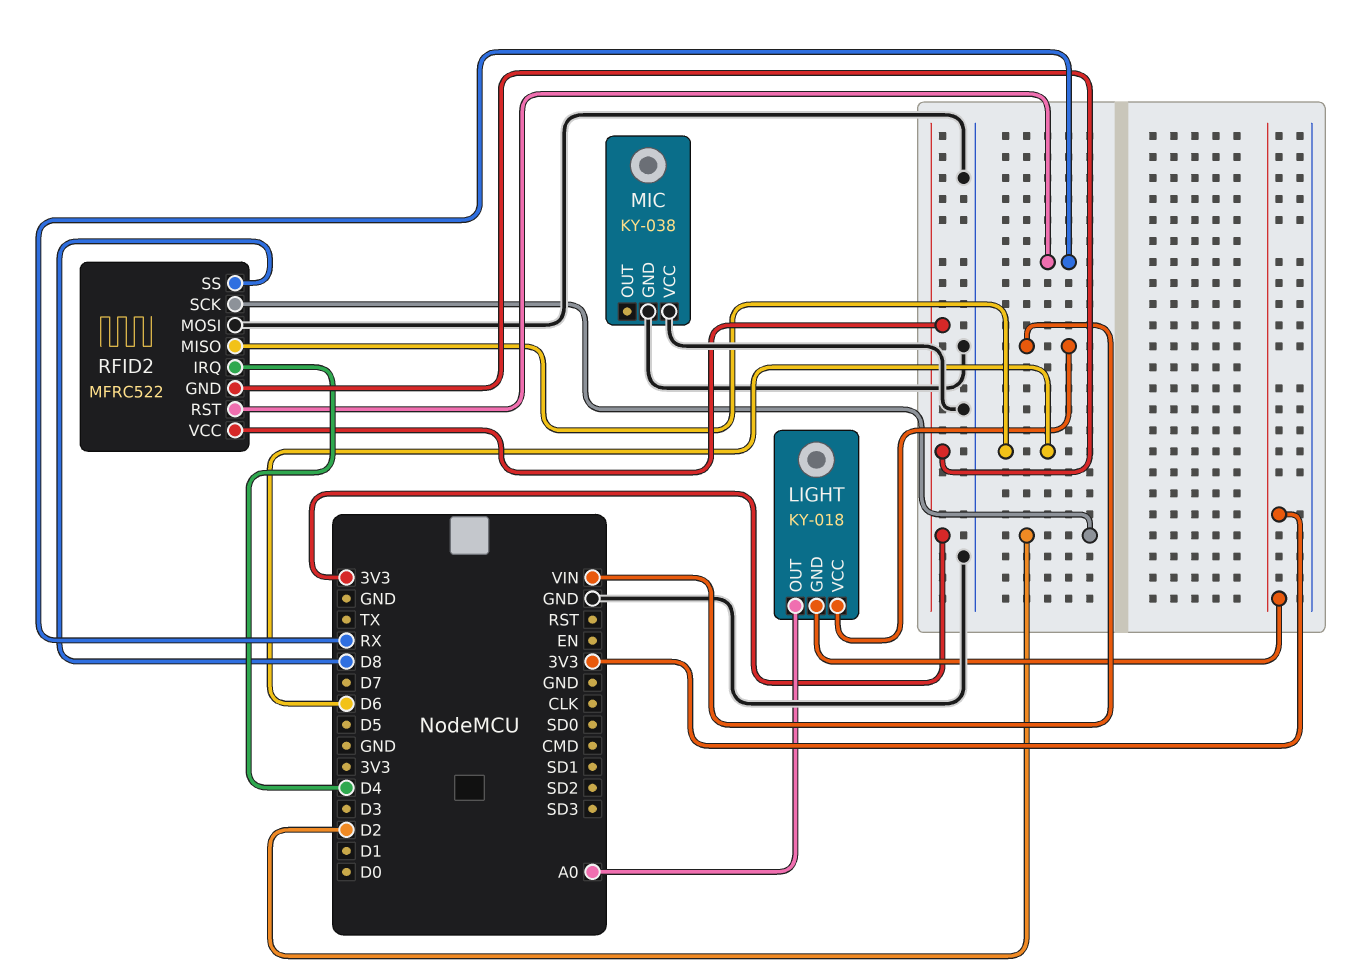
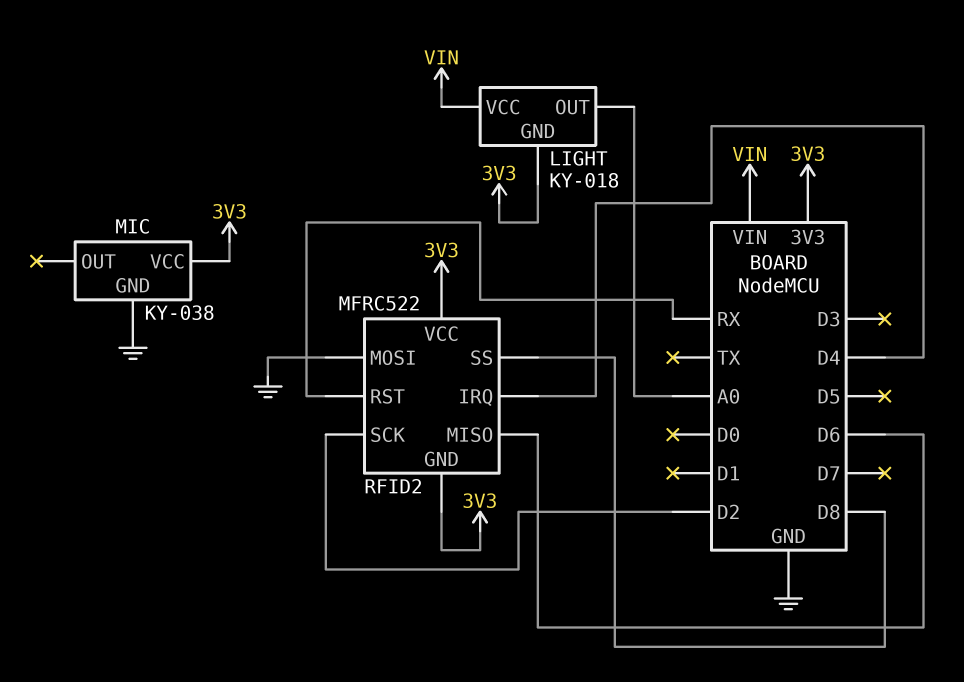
MIC pin VCC: GND -> 3V3

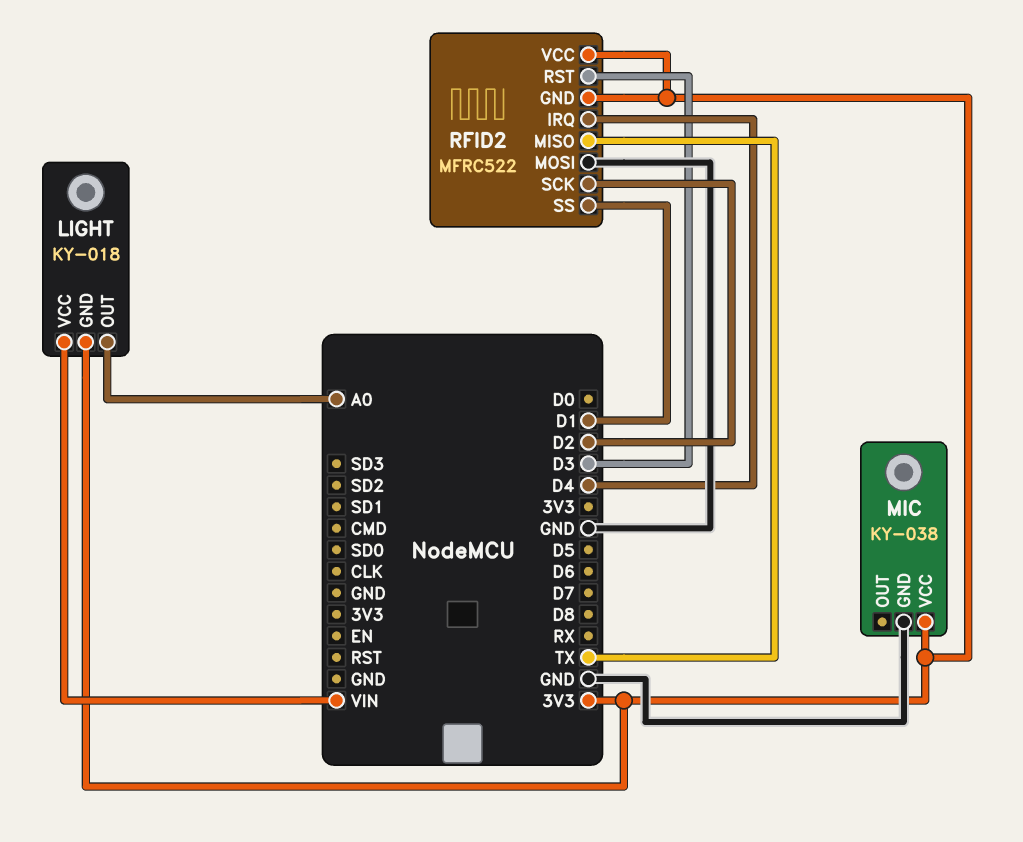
RFID2 pin MISO: D6 -> TX
RFID2 pin RST: RX -> D3
RFID2 pin SS: D8 -> D1

